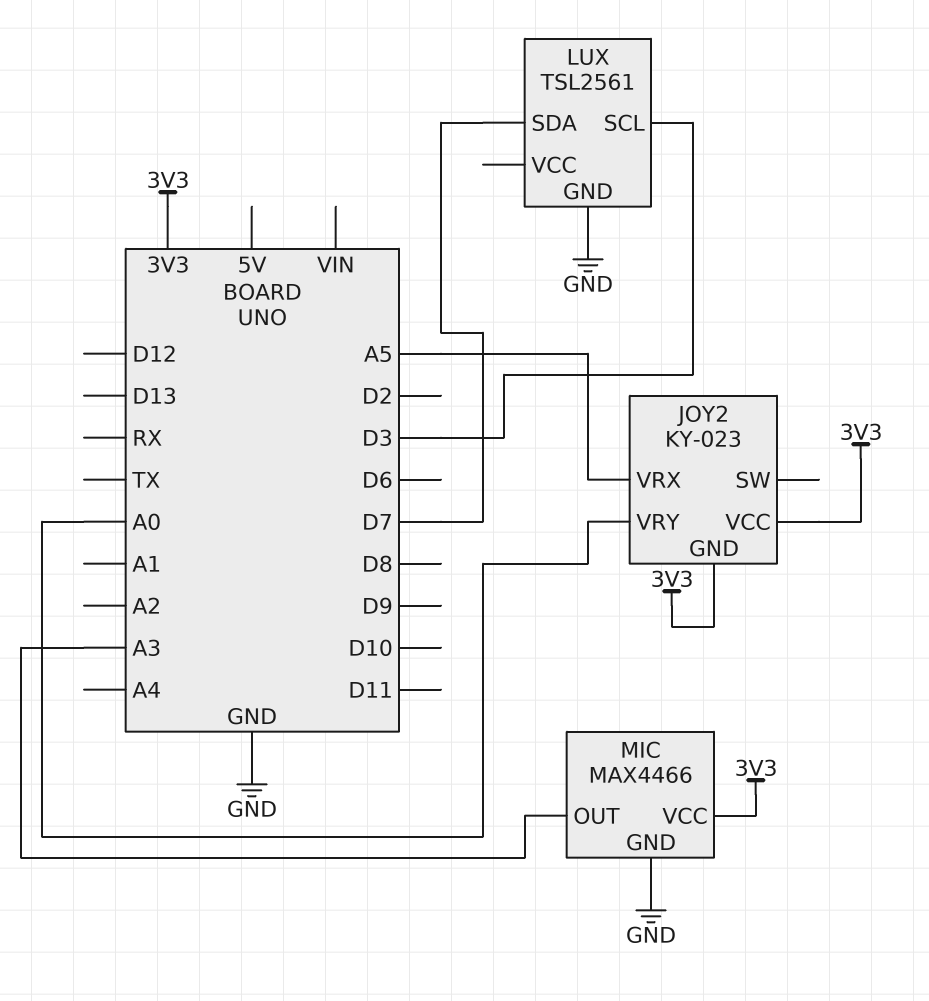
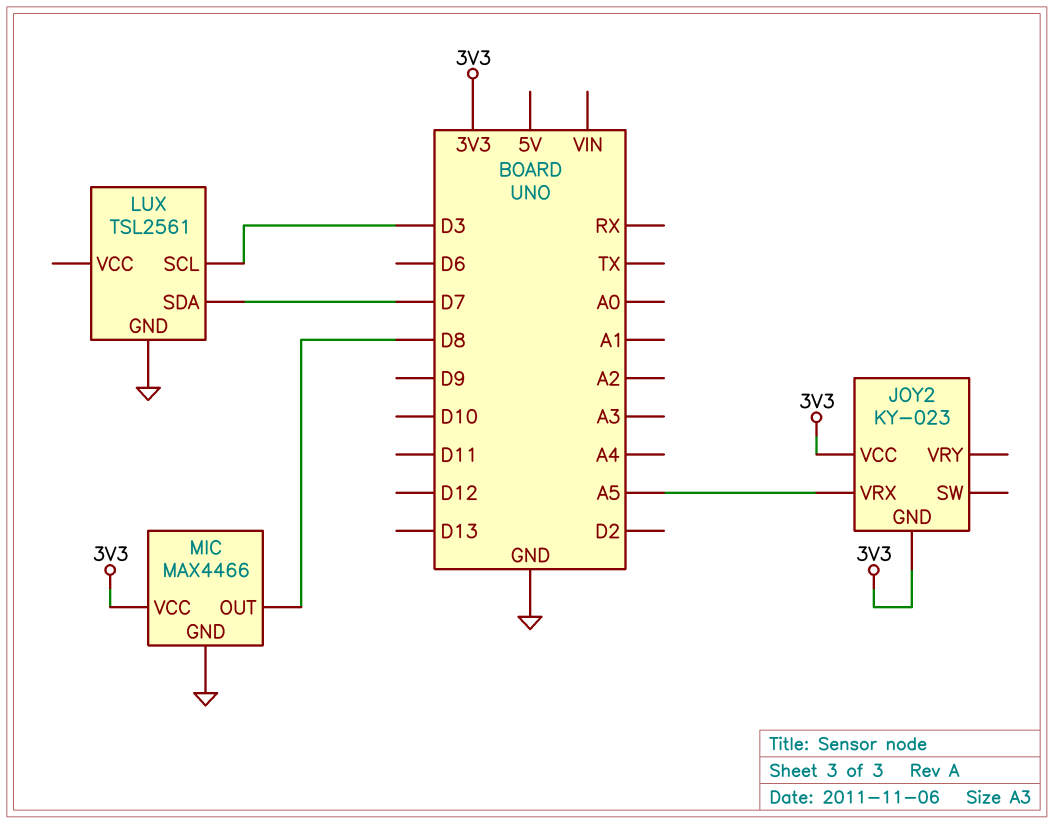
JOY2 pin VRY: A0 -> none
MIC pin OUT: A3 -> D8

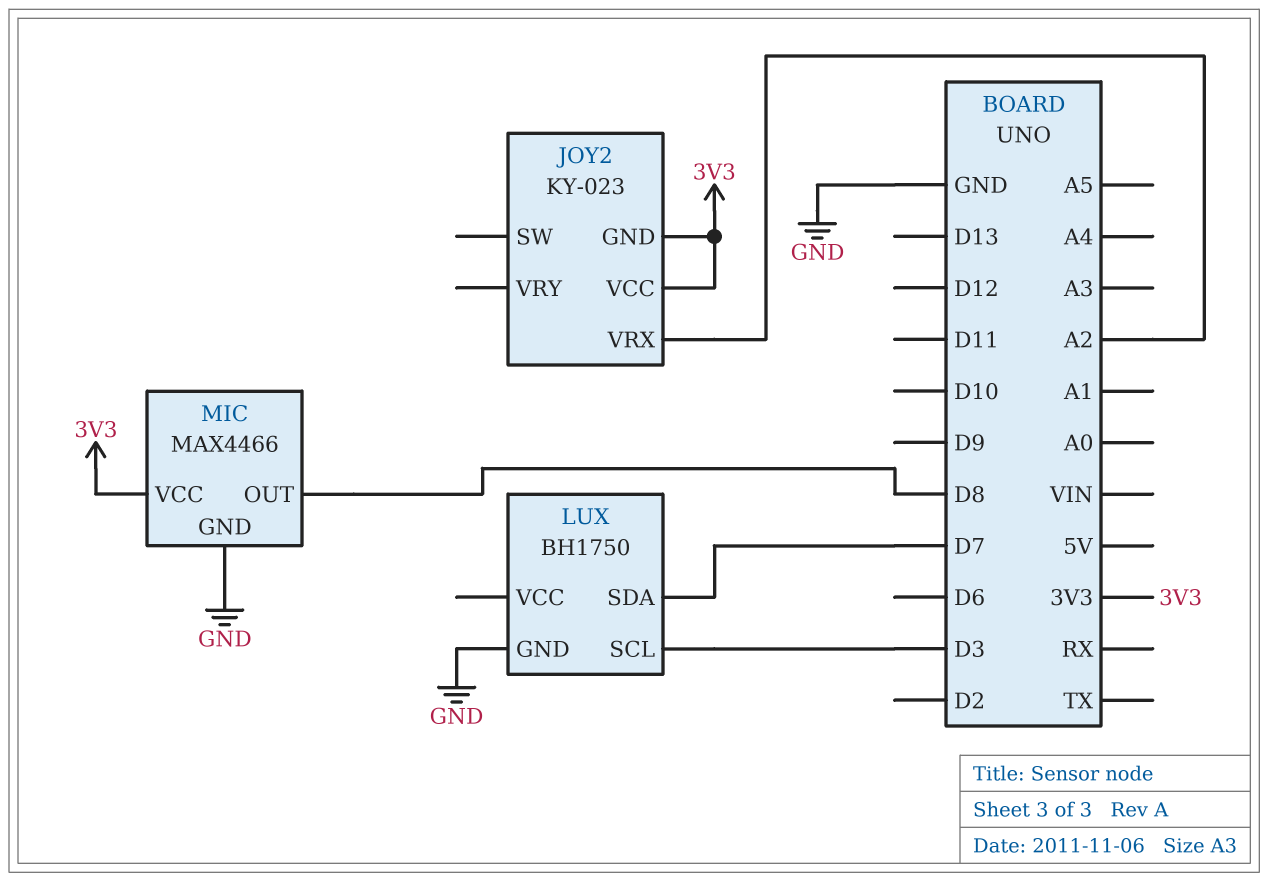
JOY2 pin VRX: A5 -> A2
LUX: TSL2561 -> BH1750

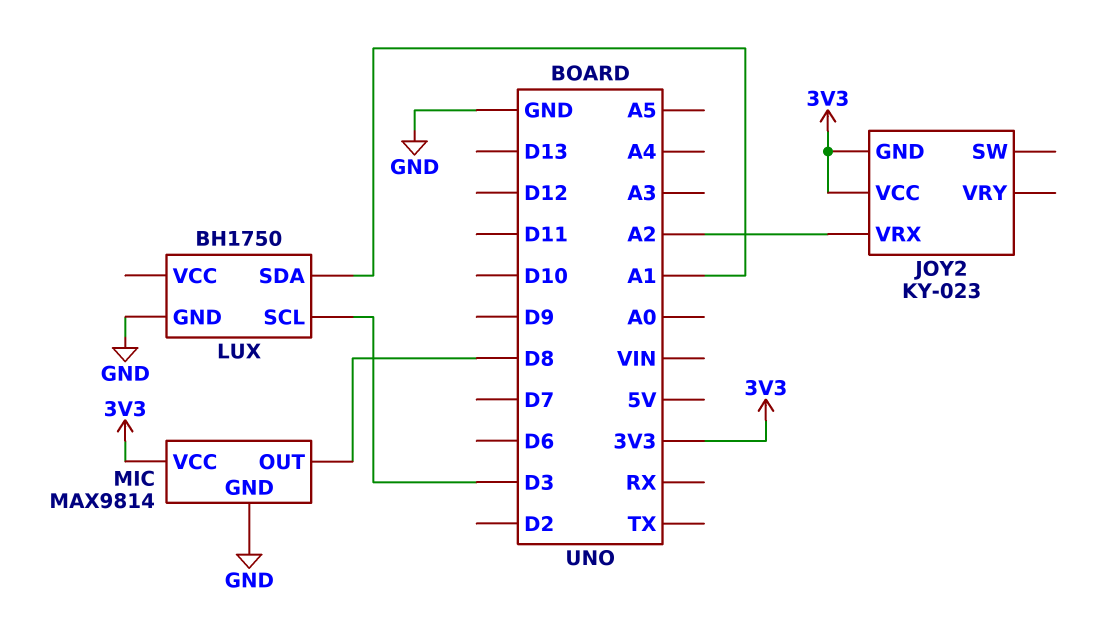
LUX pin SDA: D7 -> A1
MIC: MAX4466 -> MAX9814

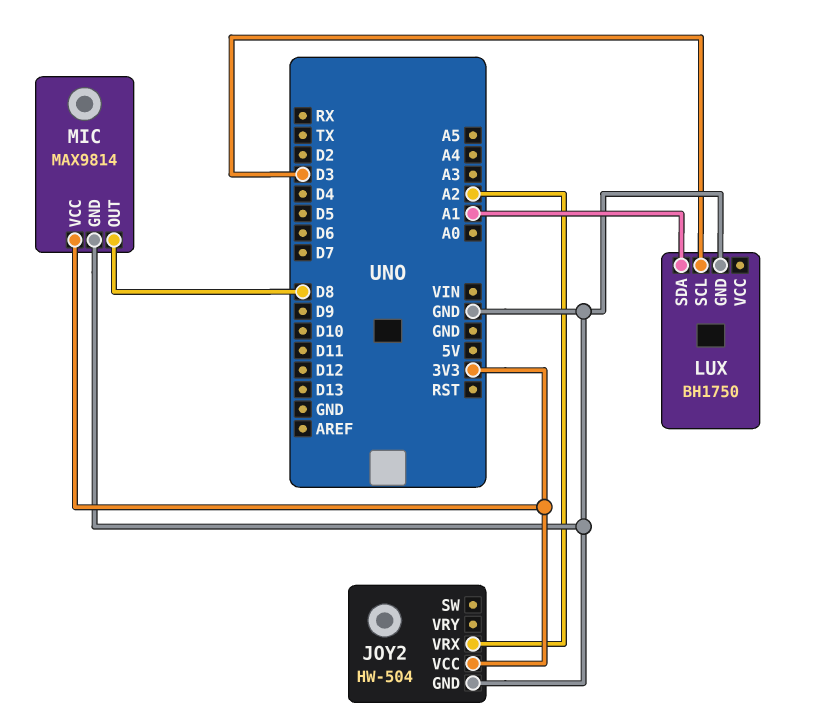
JOY2: KY-023 -> HW-504
JOY2 pin GND: 3V3 -> GND

